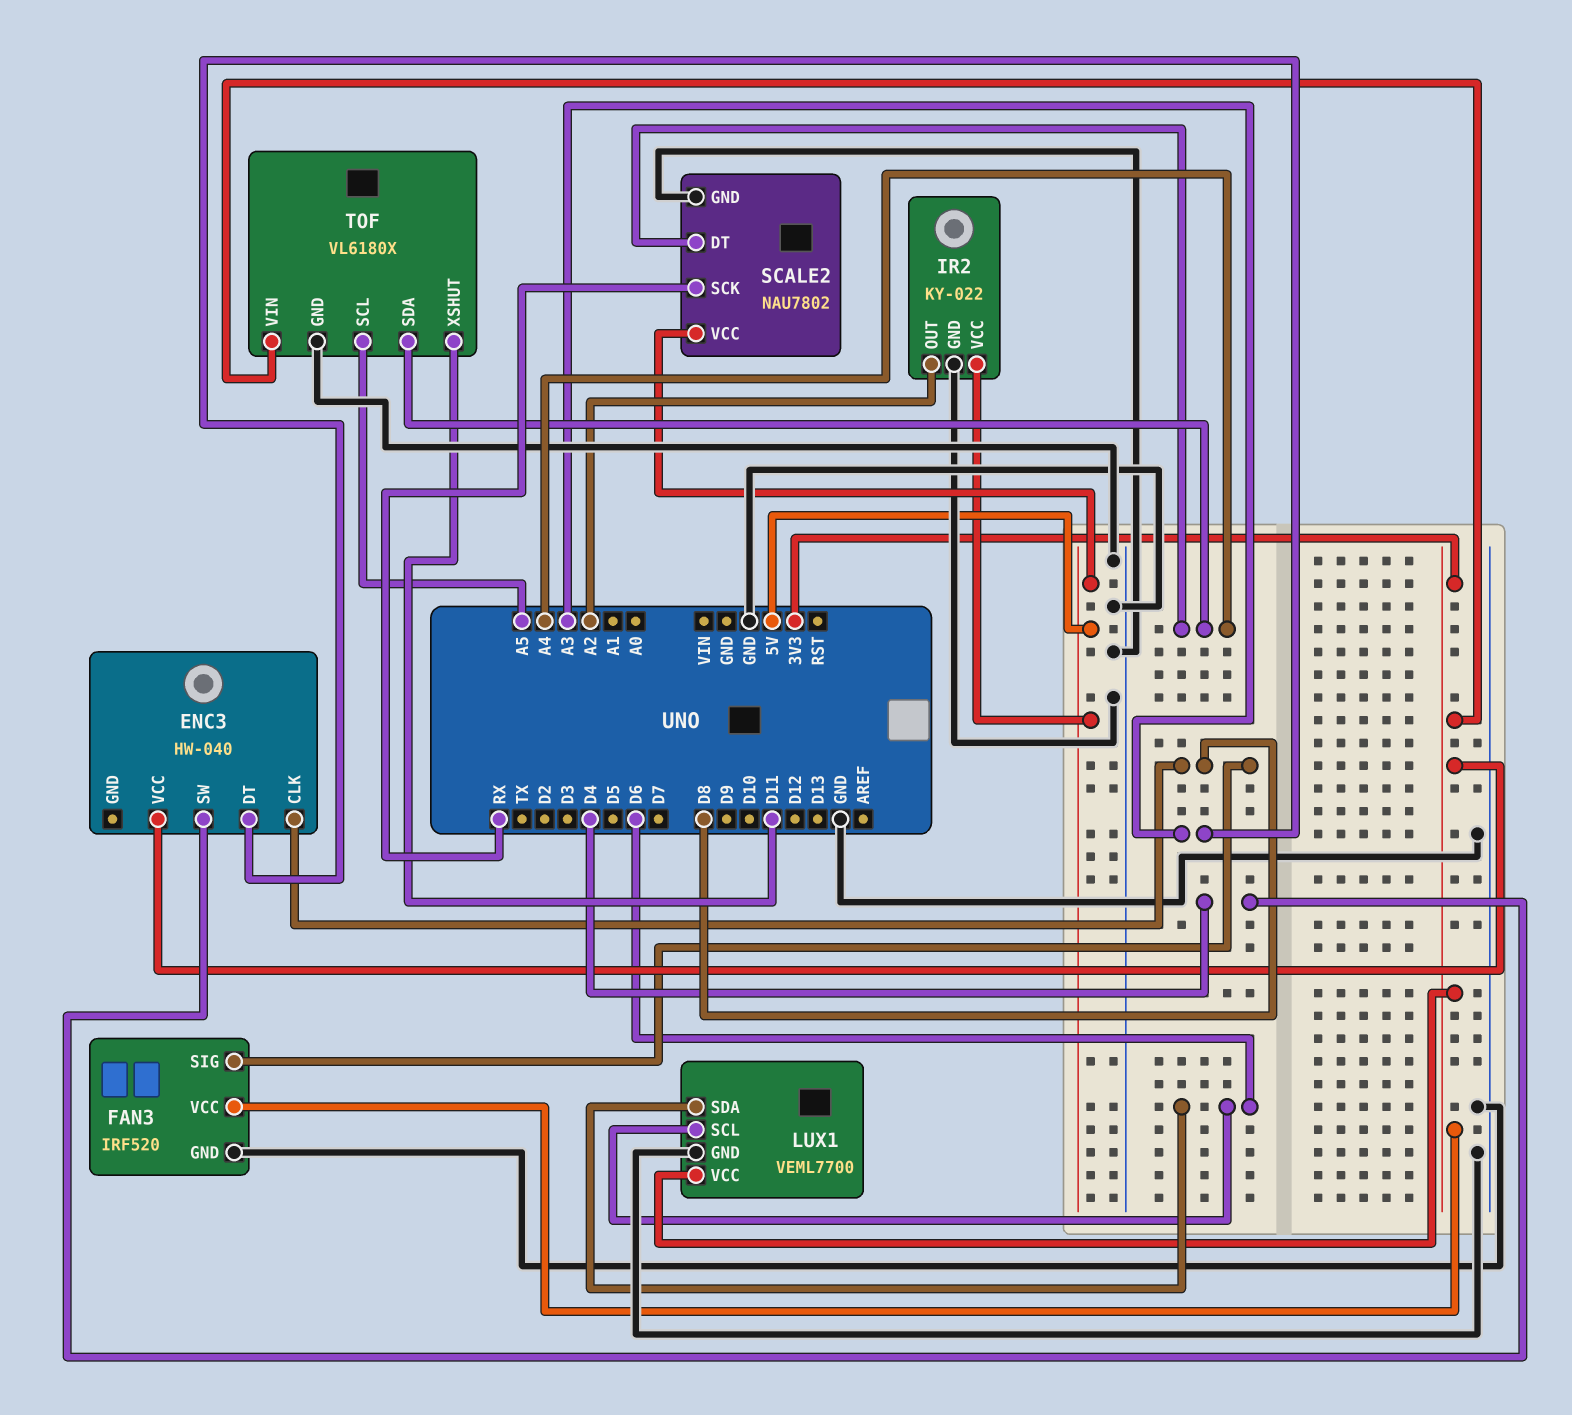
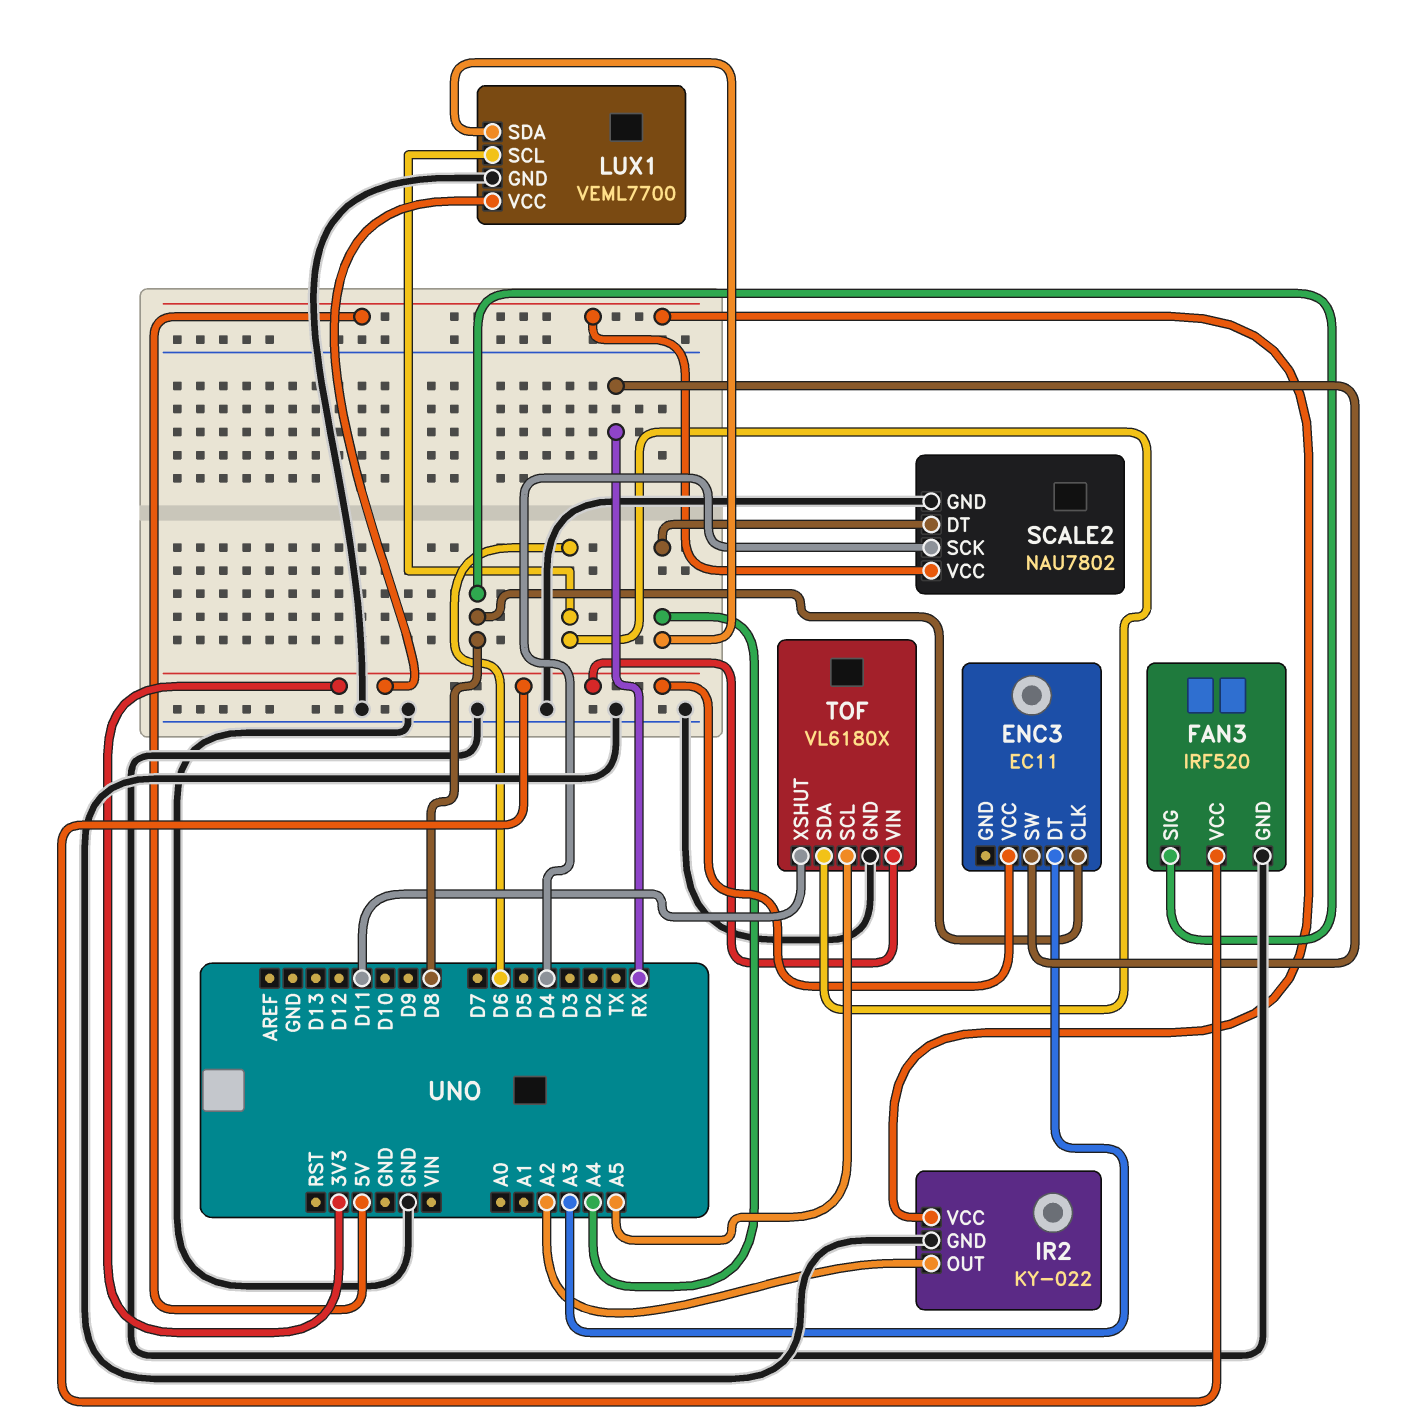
ENC3: HW-040 -> EC11
ENC3 pin SW: D4 -> RX
LUX1 pin SDA: D6 -> A4
SCALE2 pin SCK: RX -> D4
TOF pin SDA: A4 -> D6

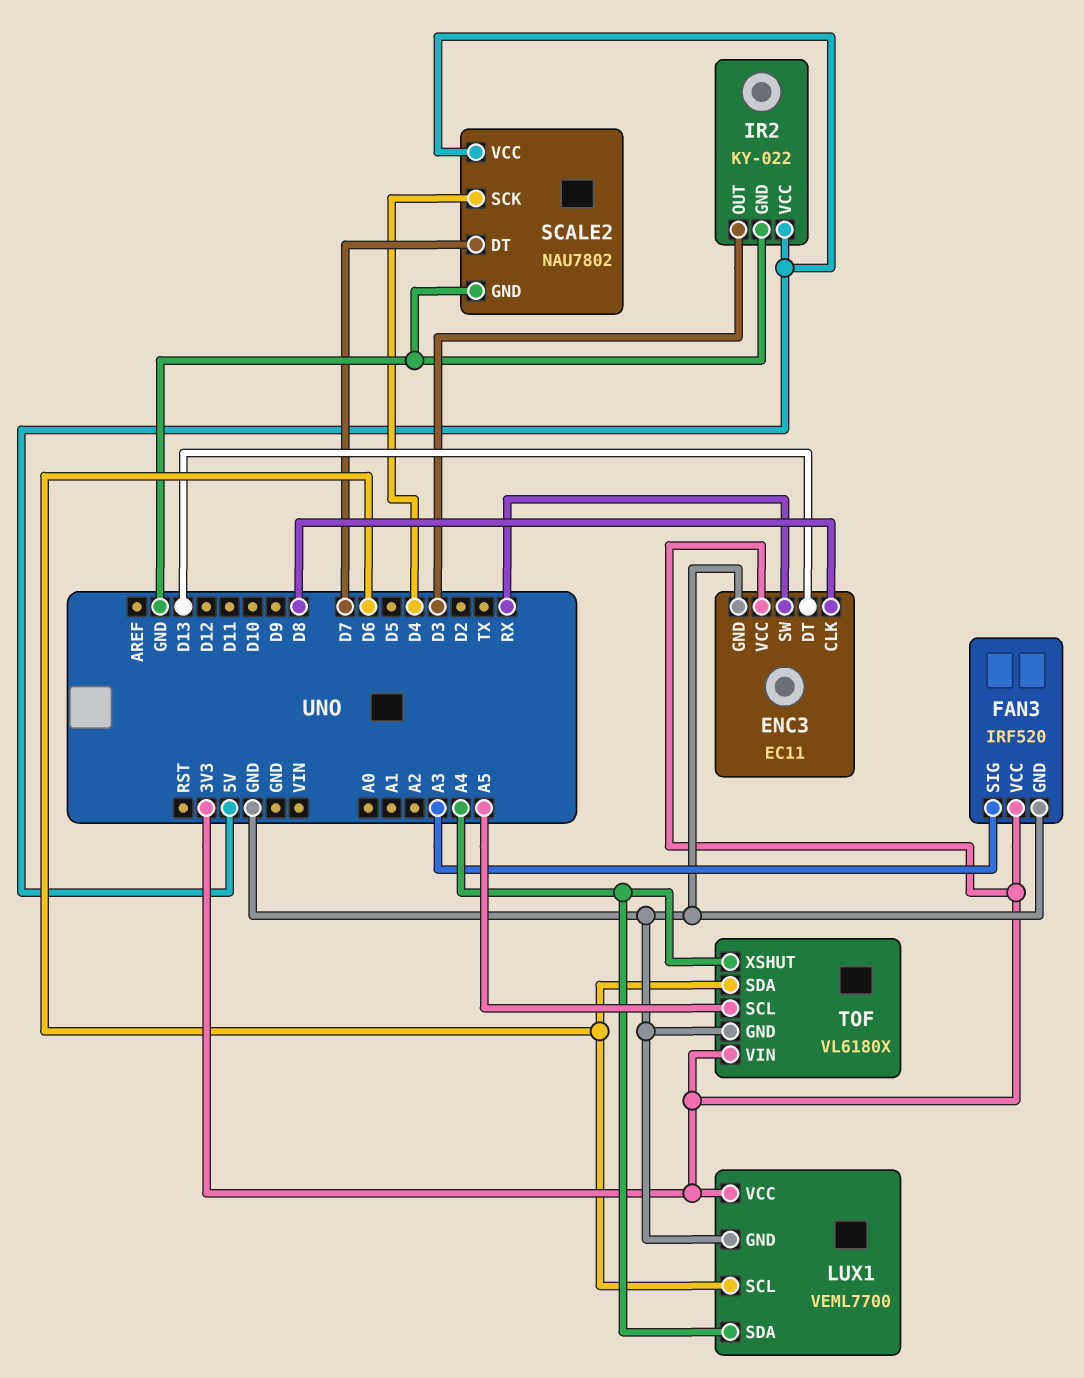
ENC3 pin DT: A3 -> D13
ENC3 pin GND: none -> GND
FAN3 pin SIG: D8 -> A3
IR2 pin OUT: A2 -> D3
SCALE2 pin DT: A4 -> D7
TOF pin XSHUT: D11 -> A4

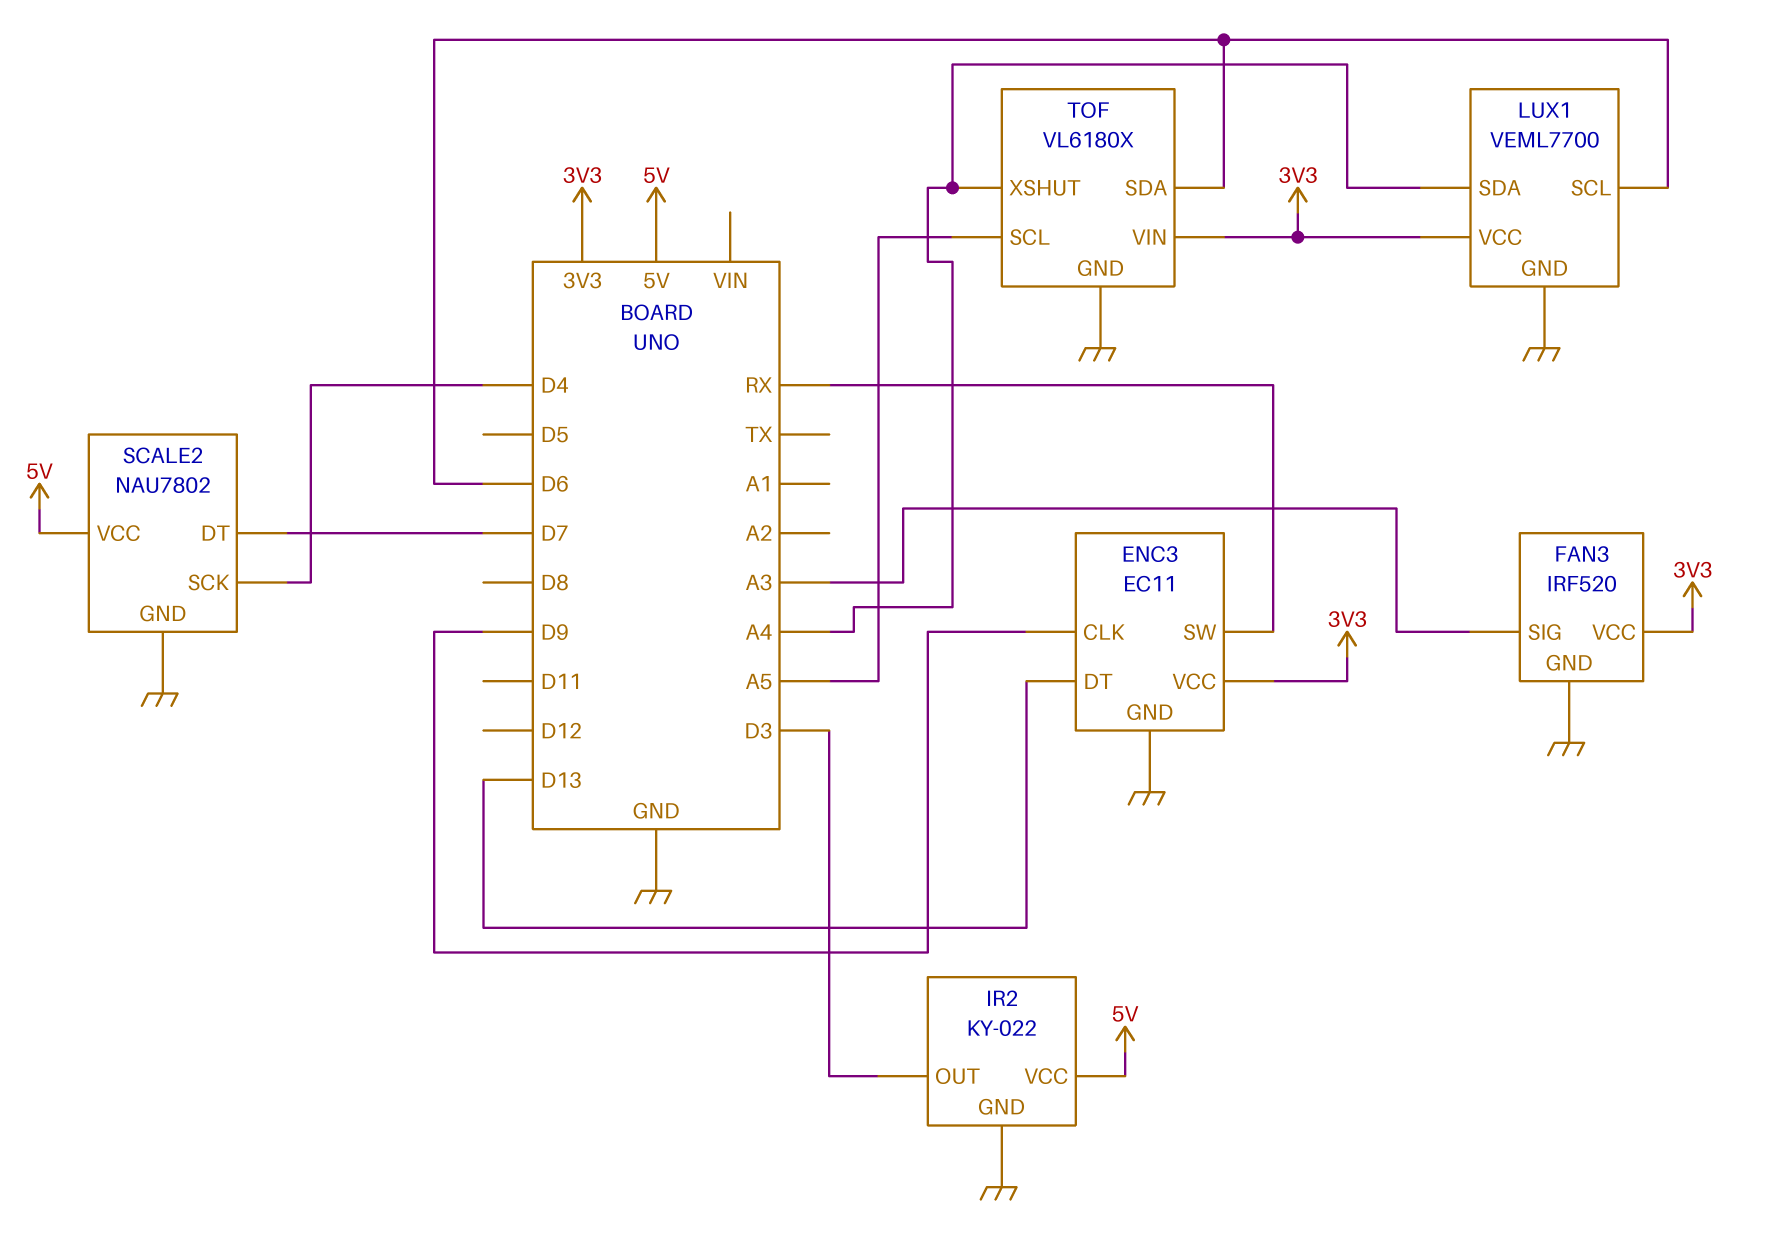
ENC3 pin CLK: D8 -> D9

